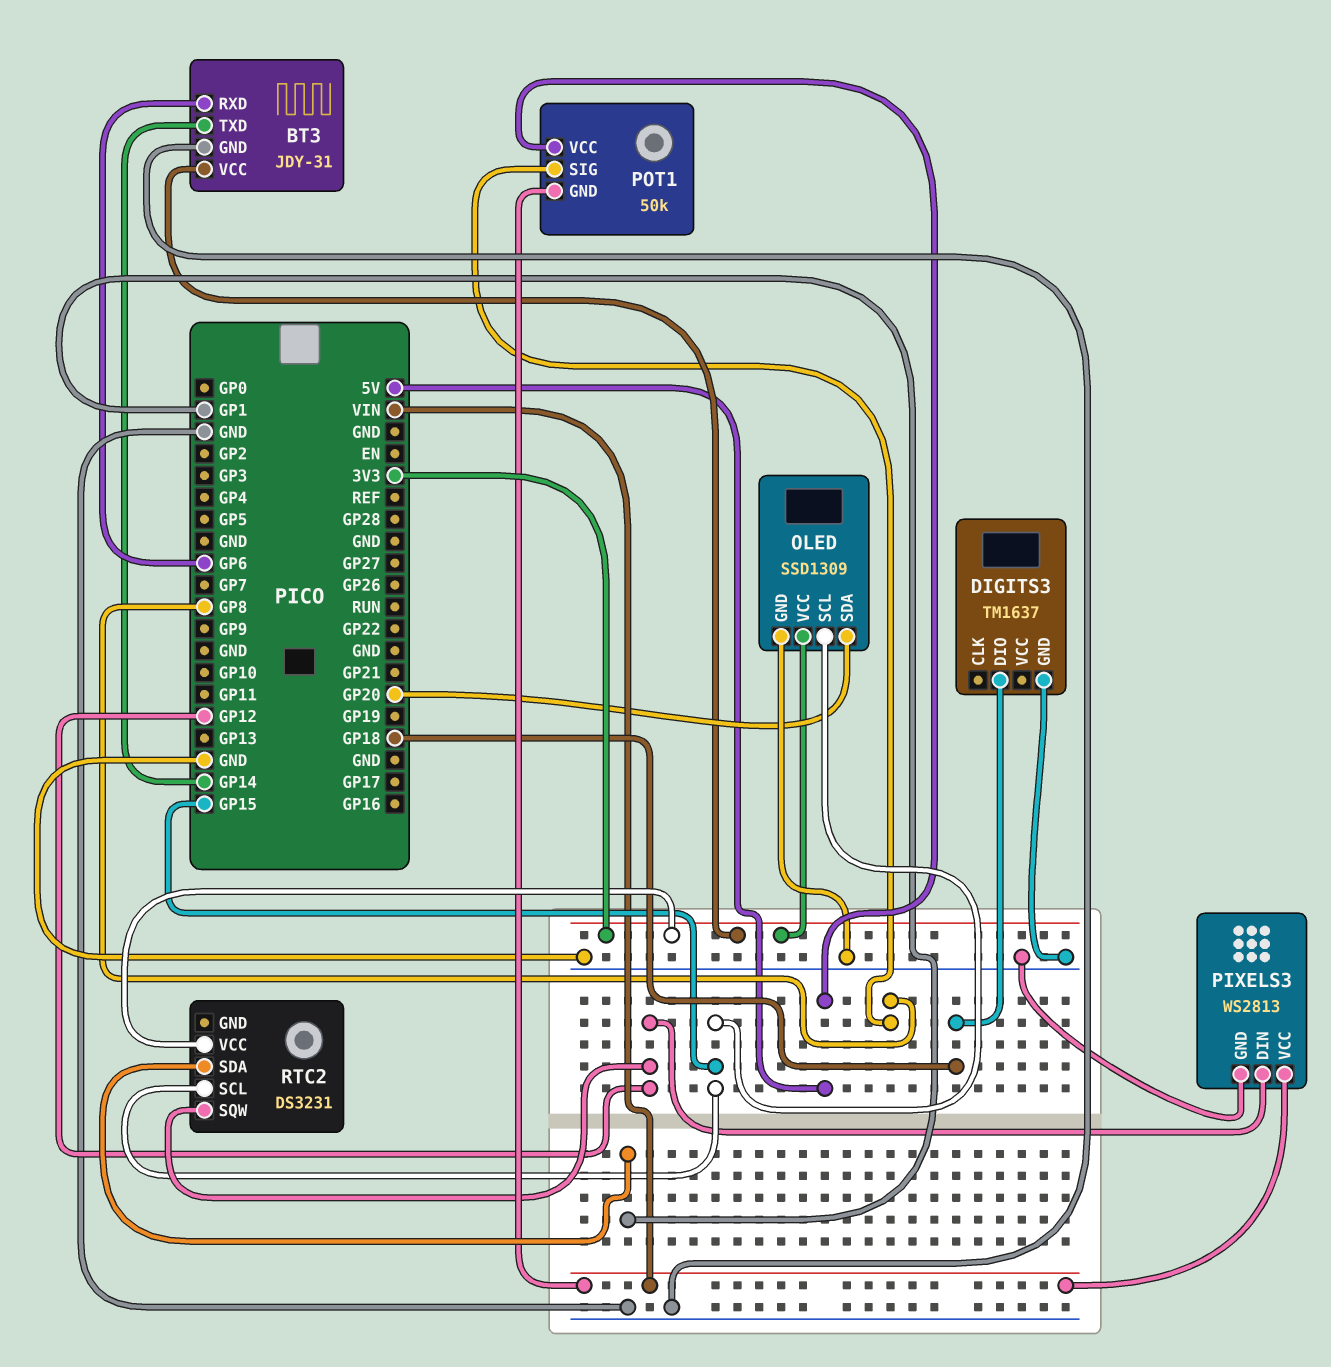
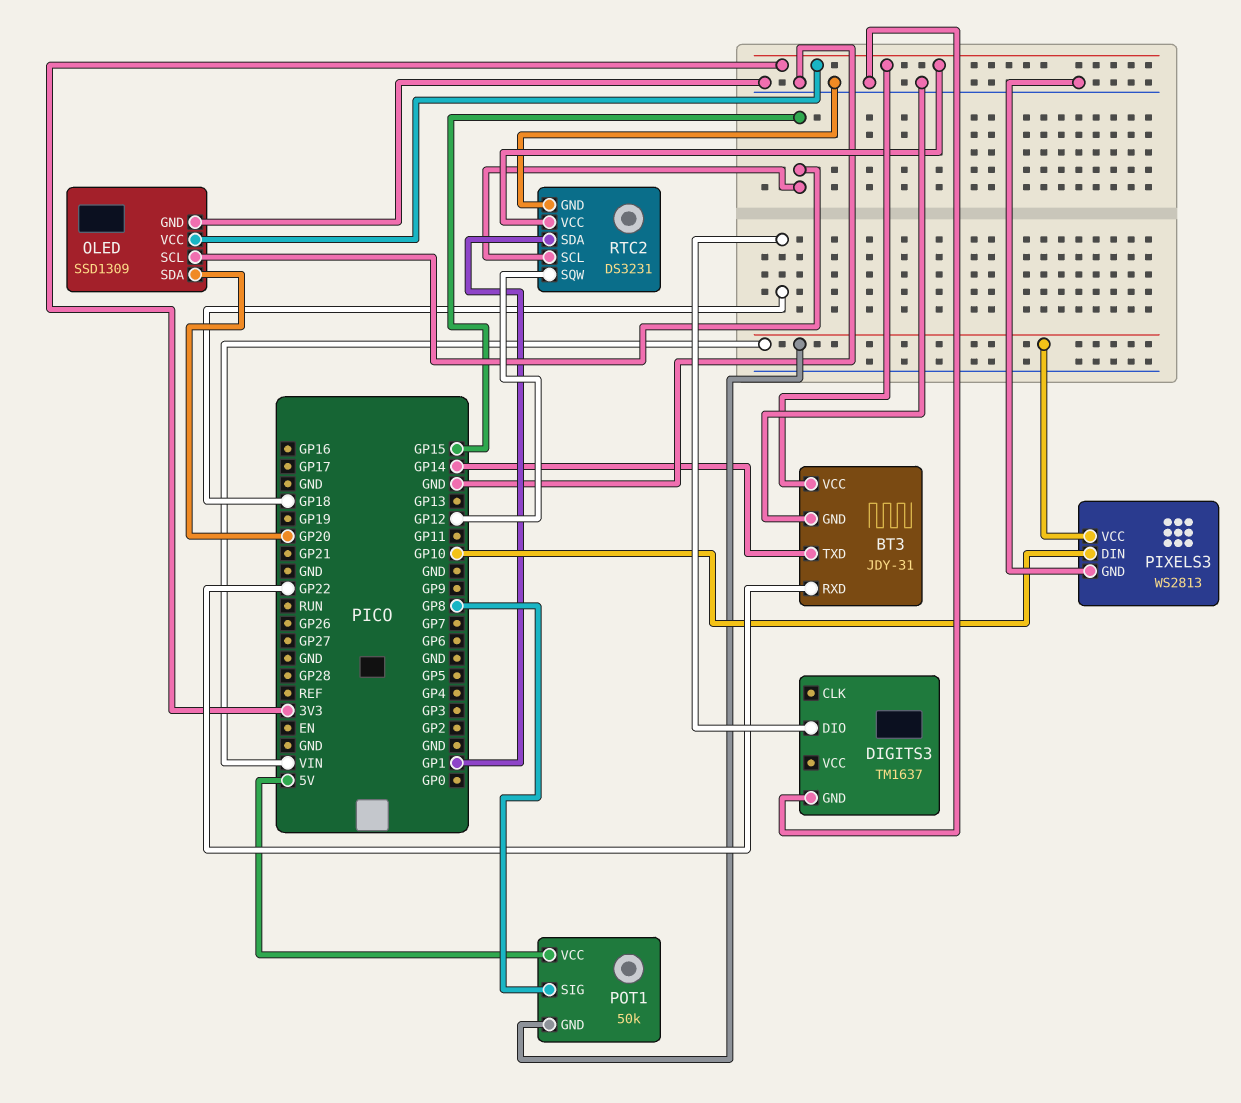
BT3 pin RXD: GP6 -> GP22
PIXELS3 pin DIN: GP12 -> GP10
RTC2 pin GND: none -> GND

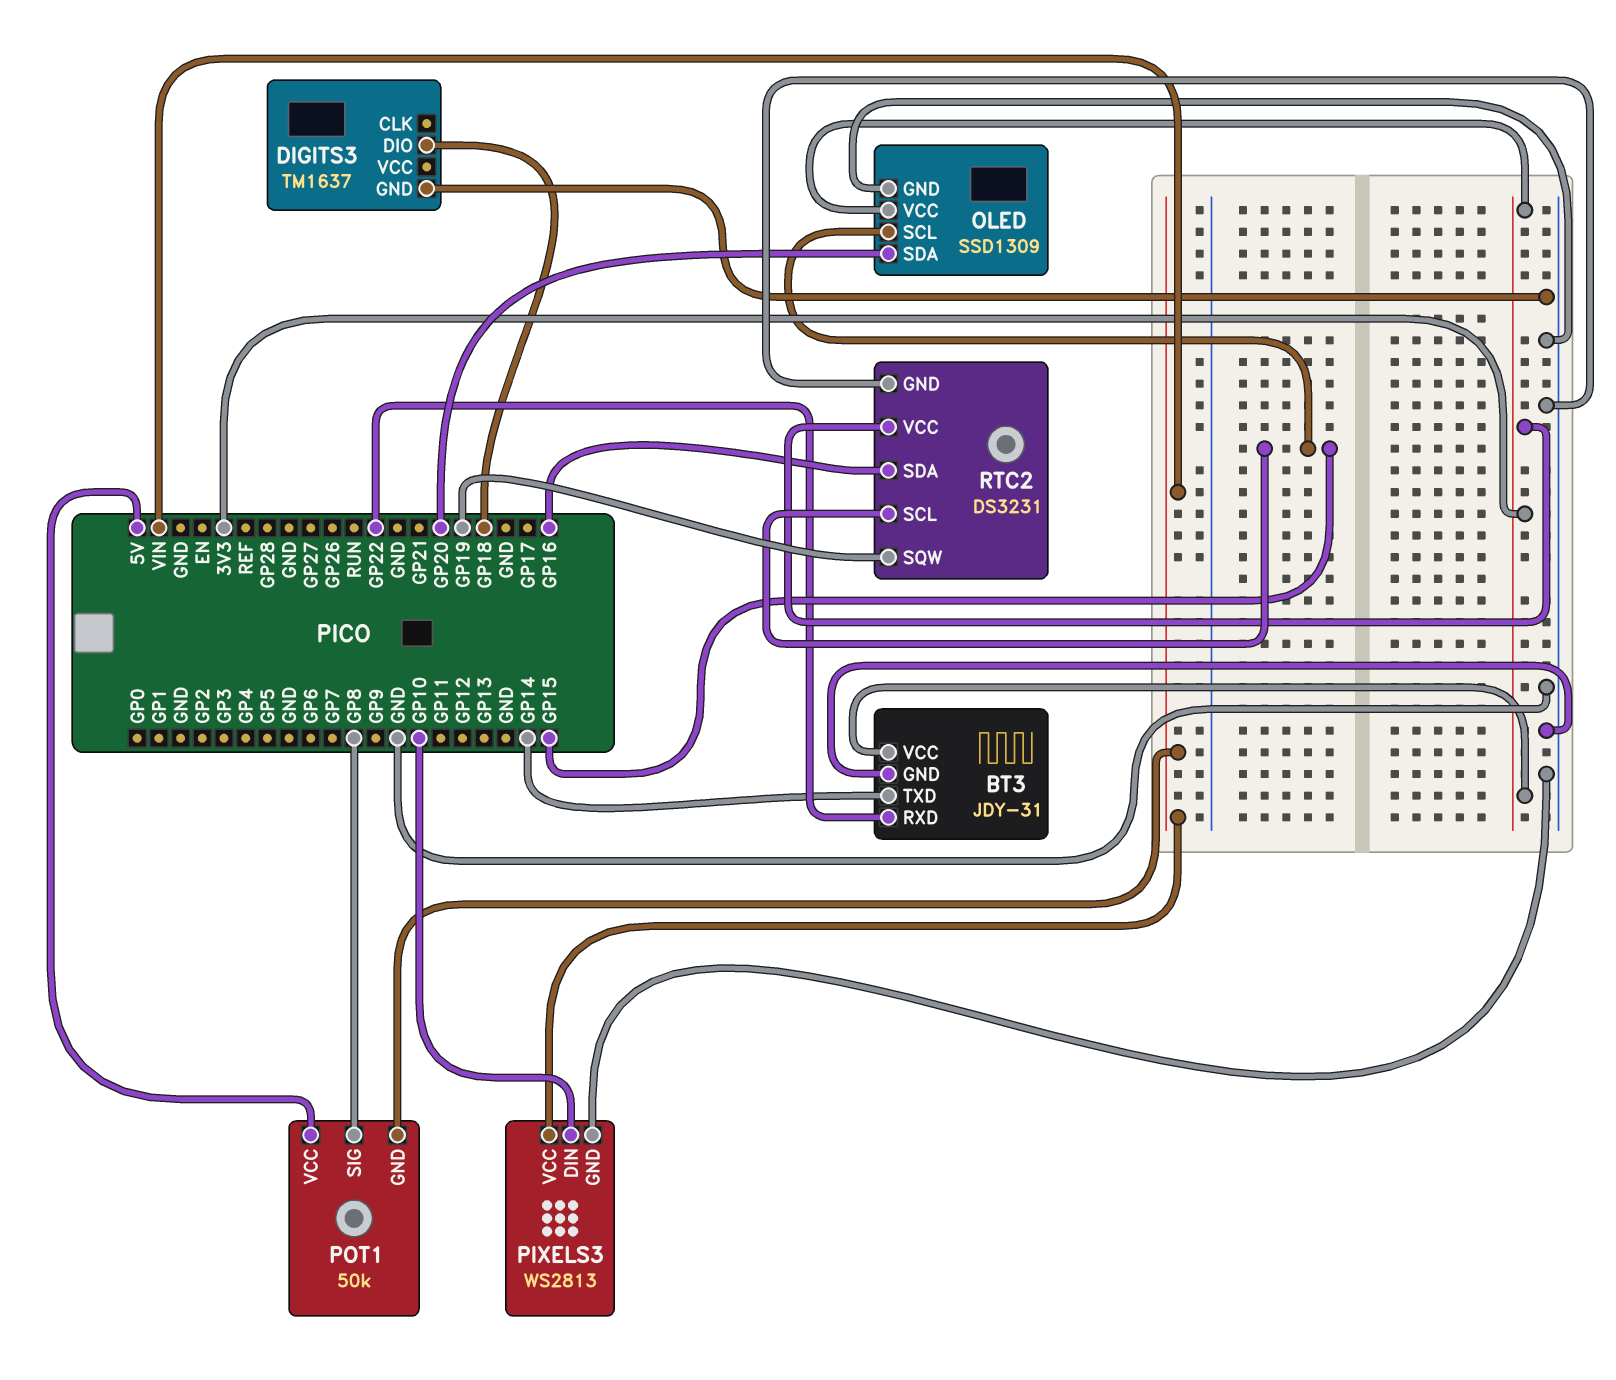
RTC2 pin SDA: GP1 -> GP16
RTC2 pin SQW: GP12 -> GP19

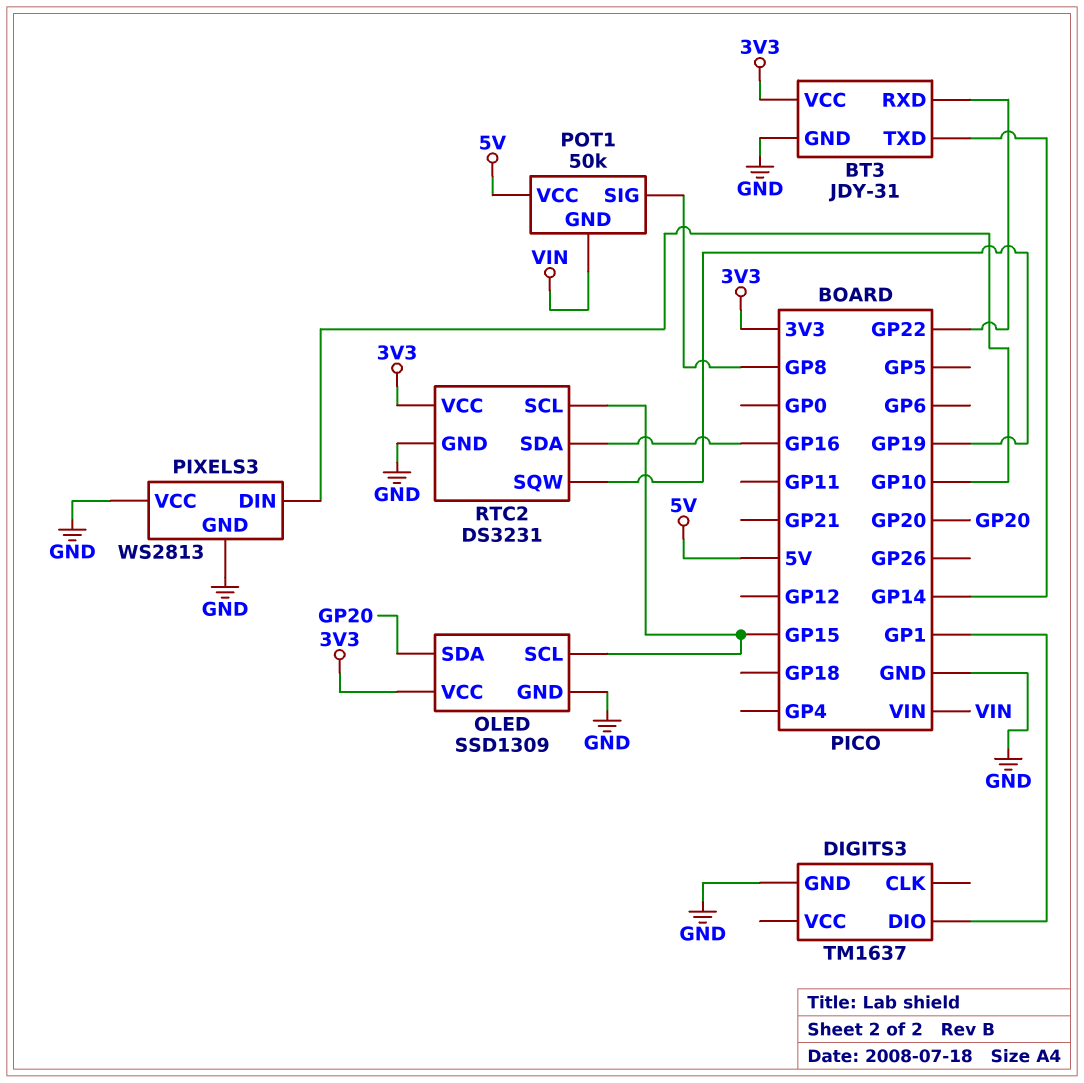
DIGITS3 pin DIO: GP18 -> GP1
PIXELS3 pin VCC: VIN -> GND

